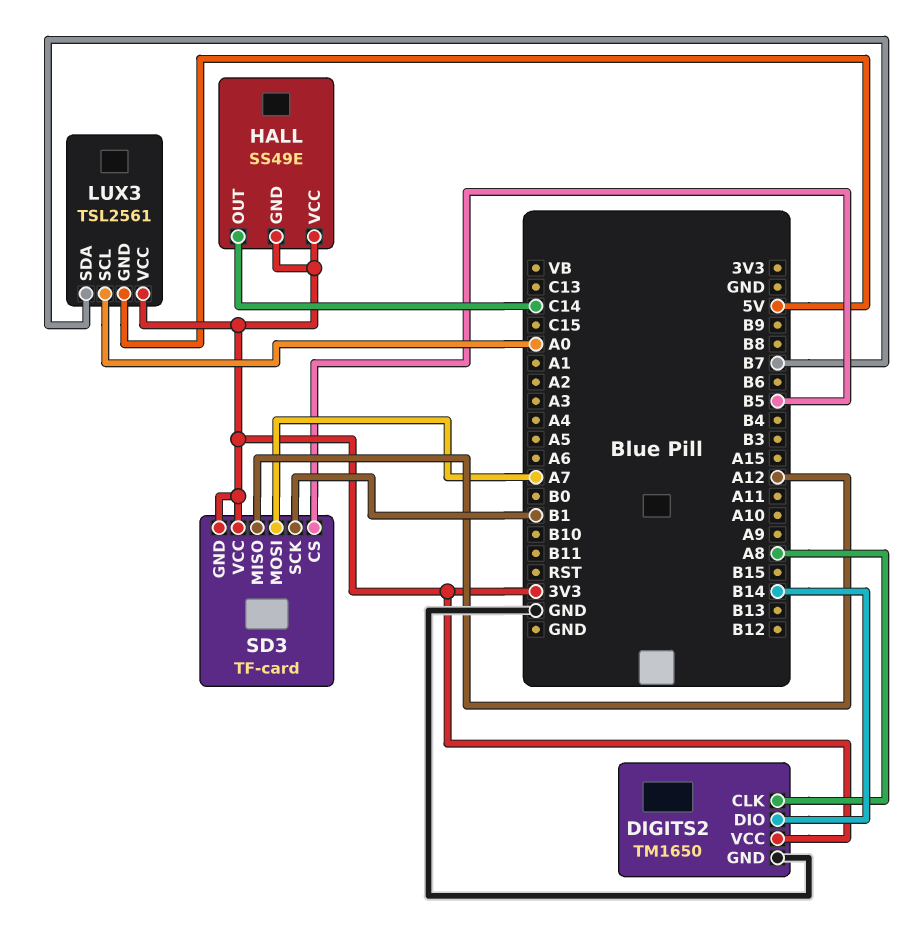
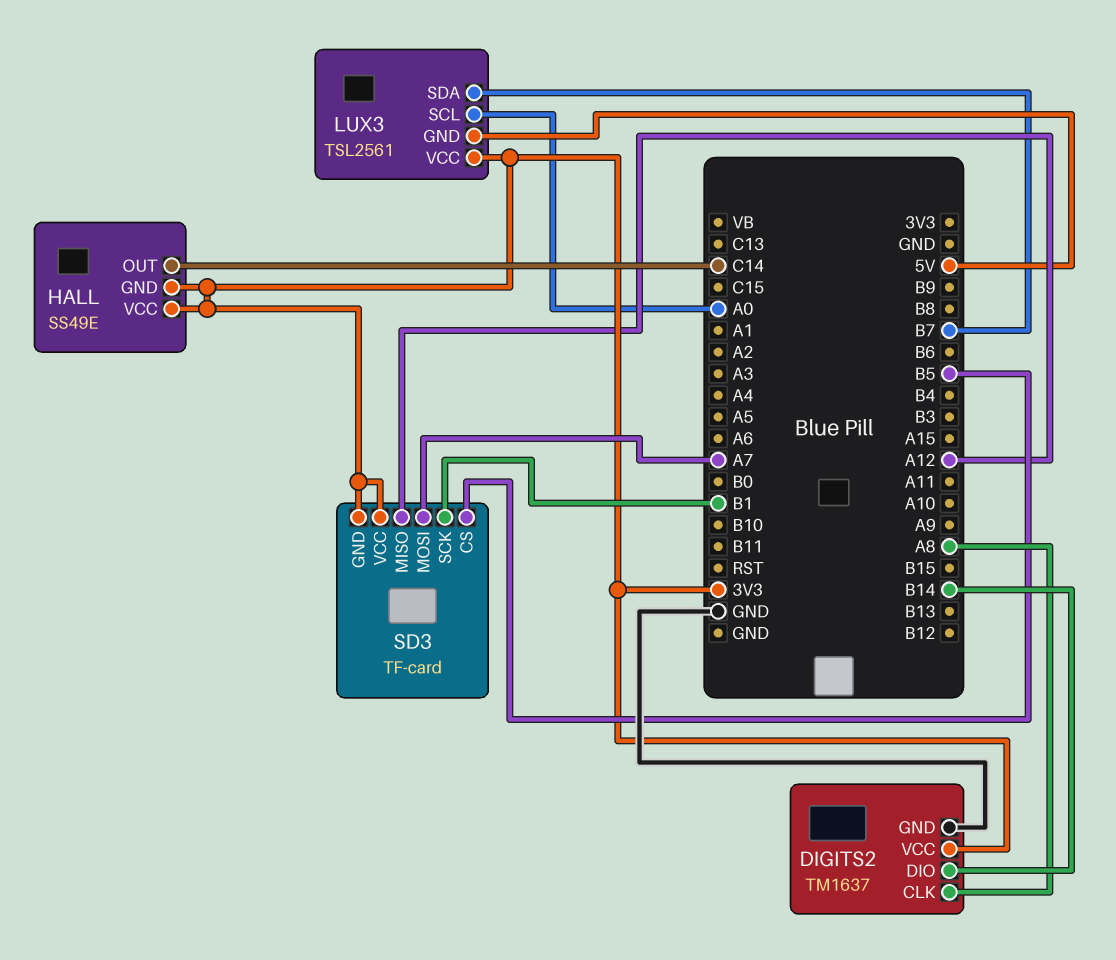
DIGITS2: TM1650 -> TM1637

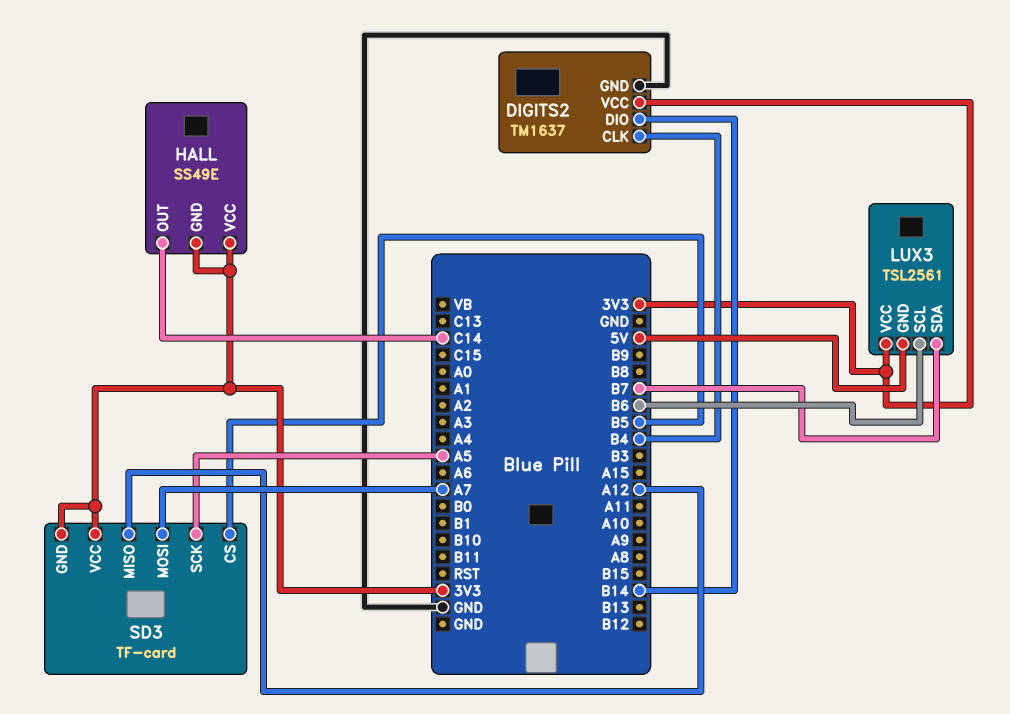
DIGITS2 pin CLK: A8 -> B4
LUX3 pin SCL: A0 -> B6
SD3 pin SCK: B1 -> A5

